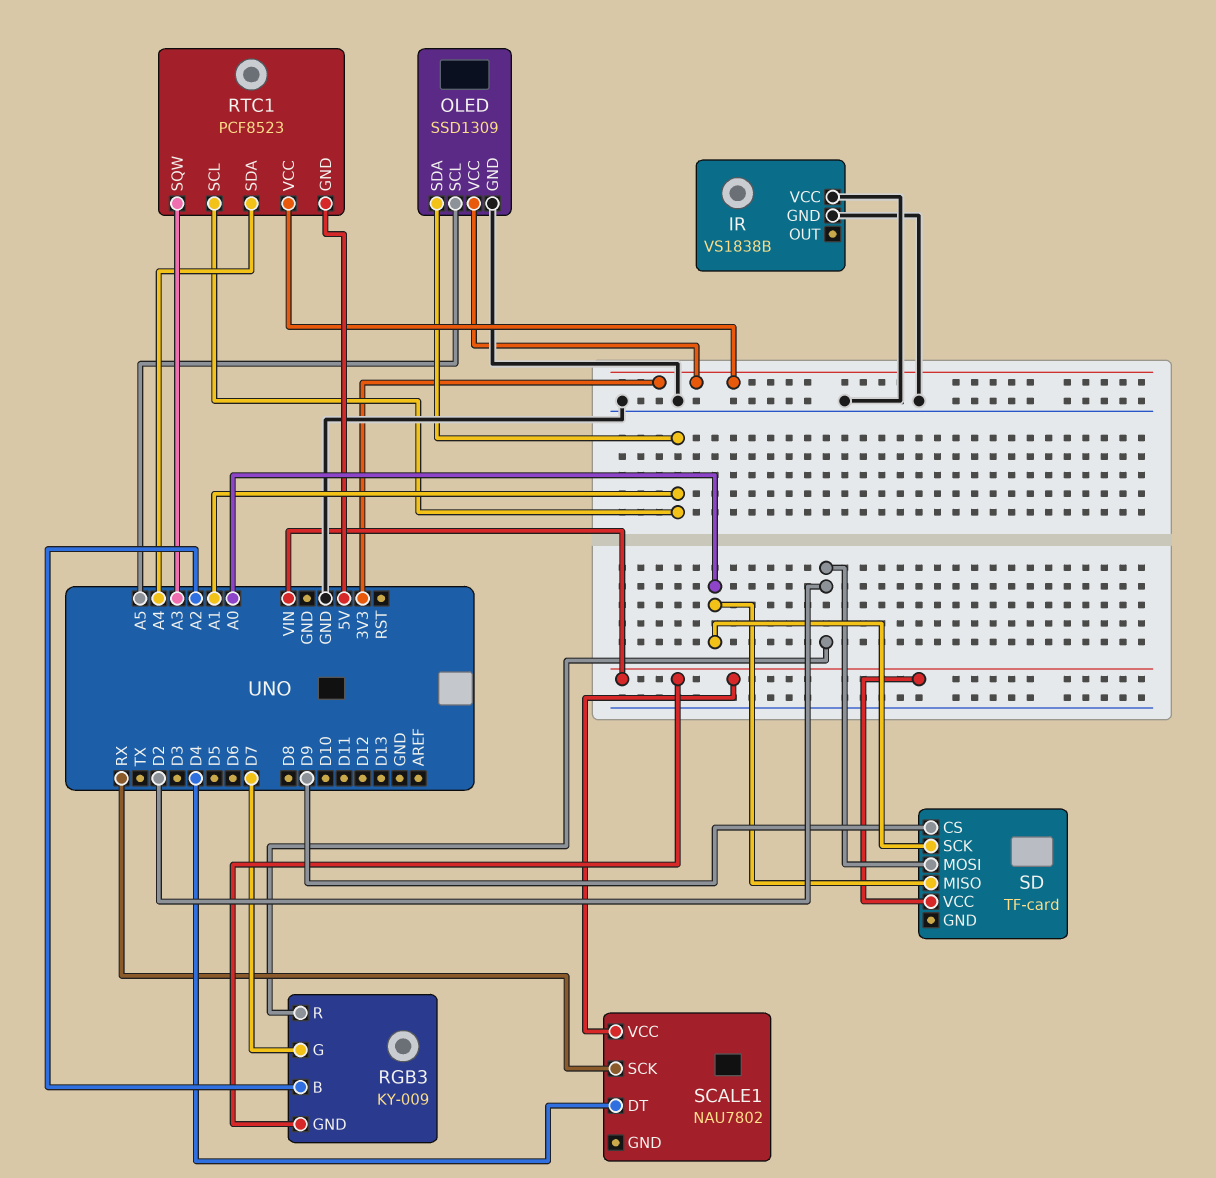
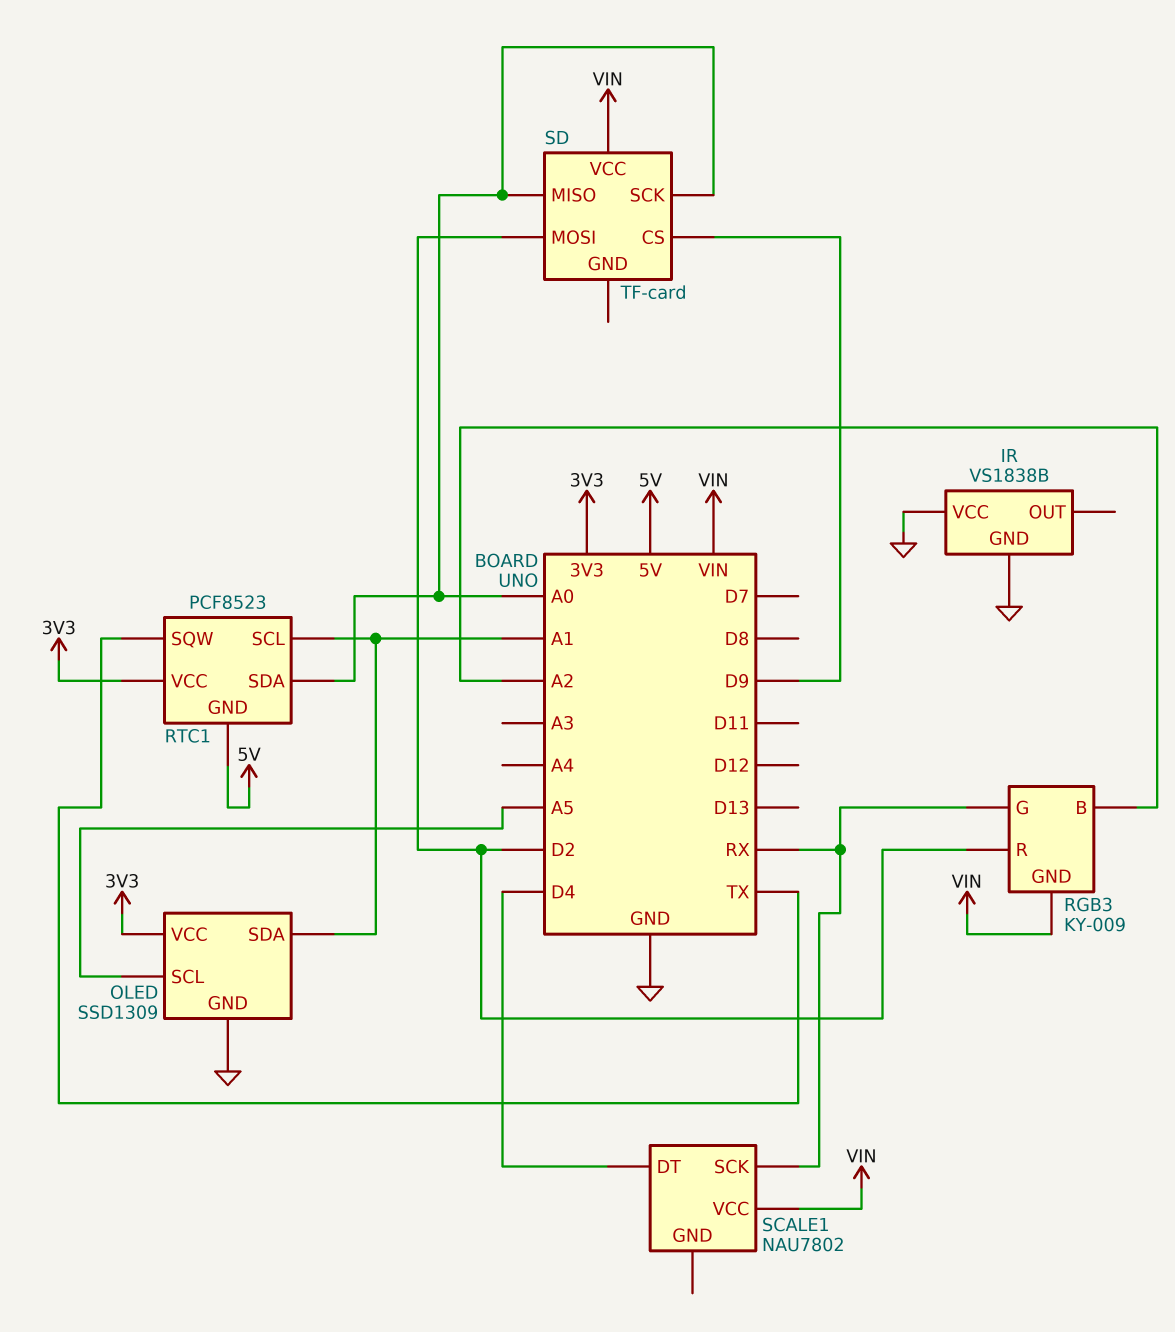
RGB3 pin G: D7 -> RX
RTC1 pin SDA: A4 -> A0
RTC1 pin SQW: A3 -> TX

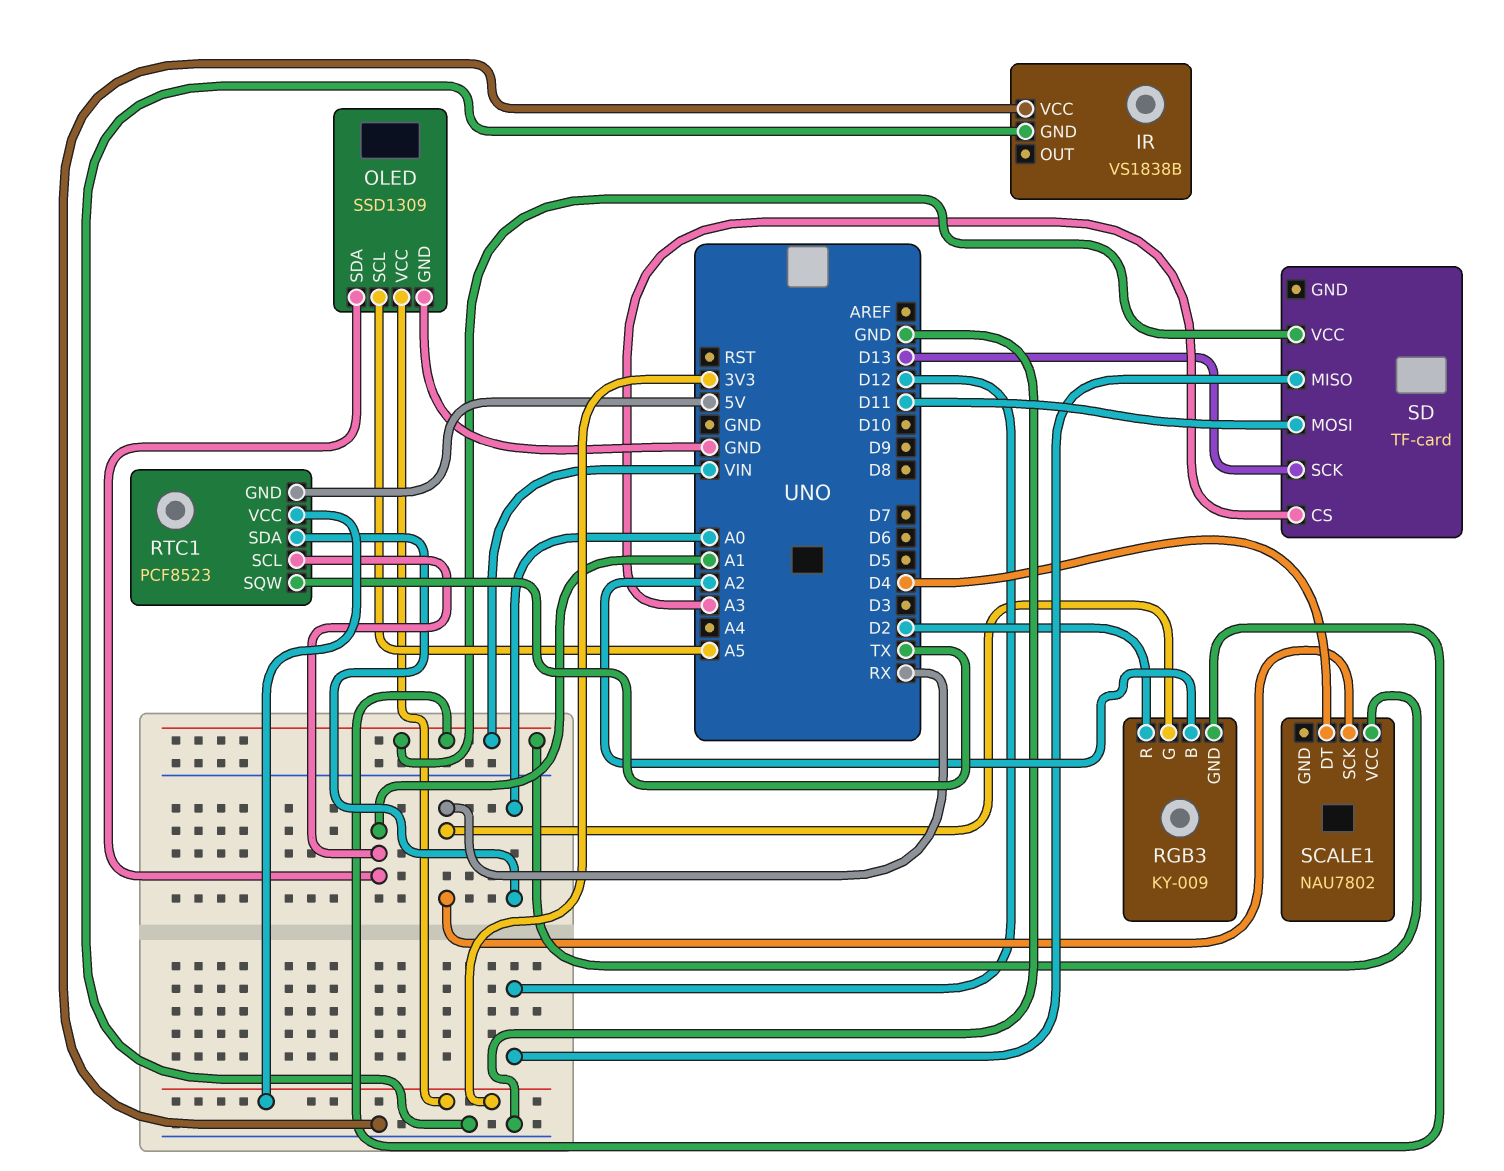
SD pin CS: D9 -> A3
SD pin MISO: A0 -> D12
SD pin MOSI: D2 -> D11
SD pin SCK: A0 -> D13

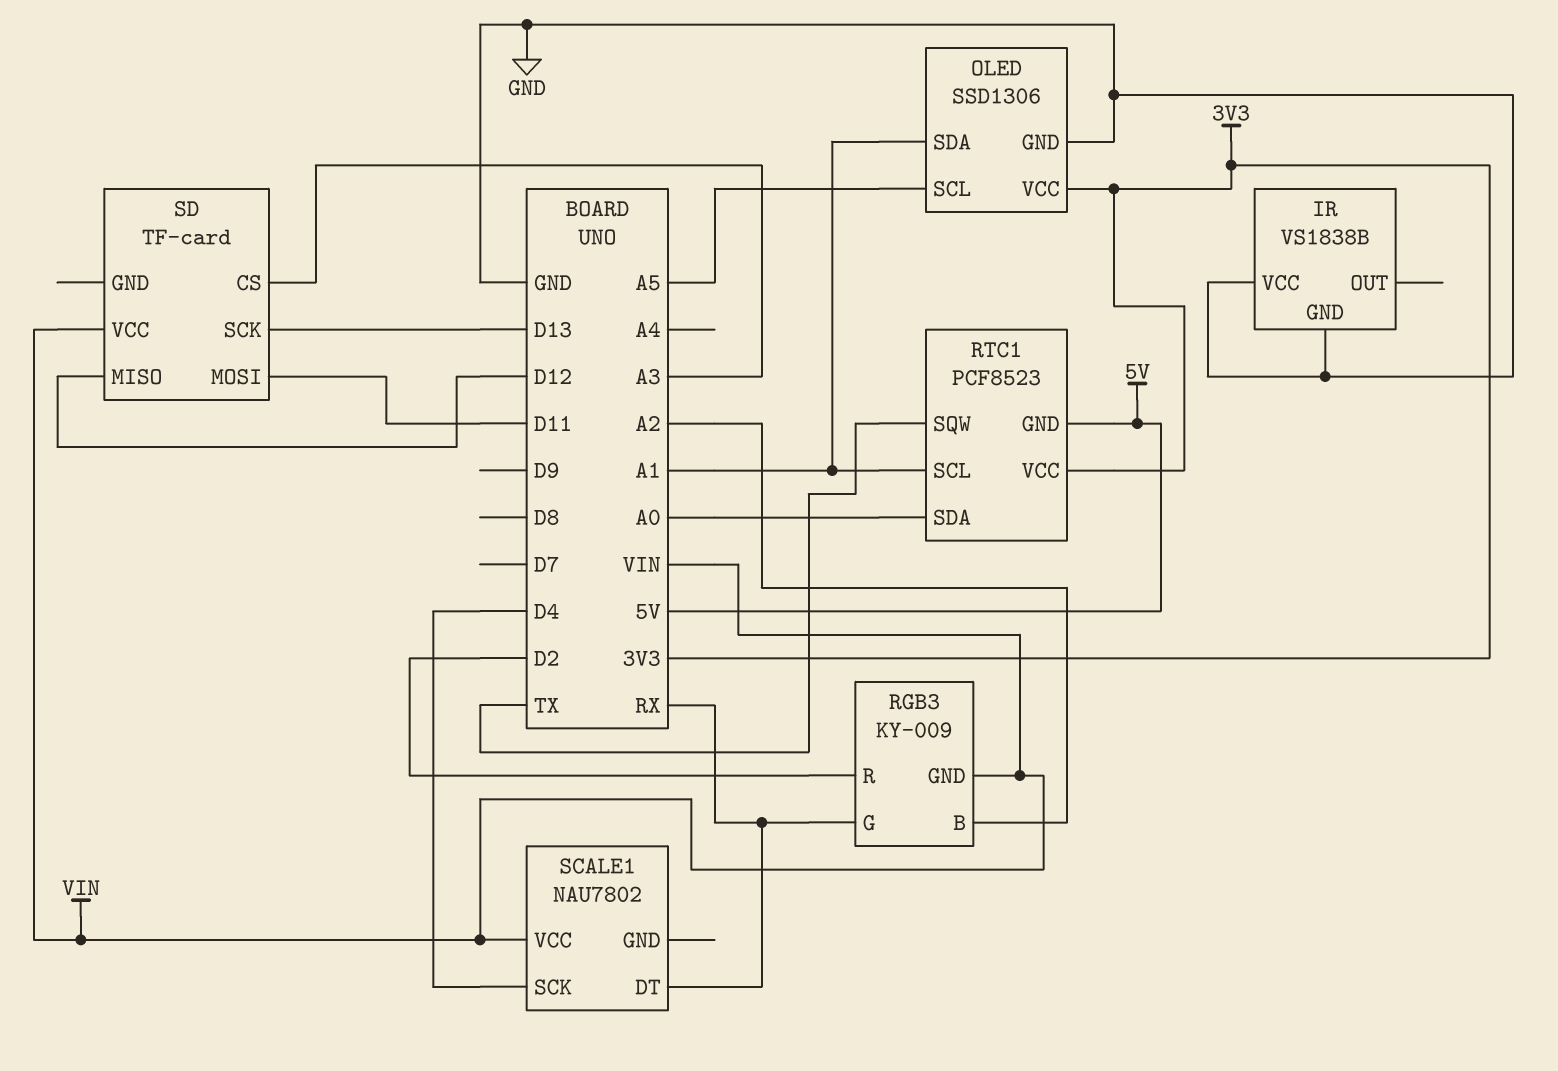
OLED: SSD1309 -> SSD1306
SCALE1 pin DT: D4 -> RX
SCALE1 pin SCK: RX -> D4

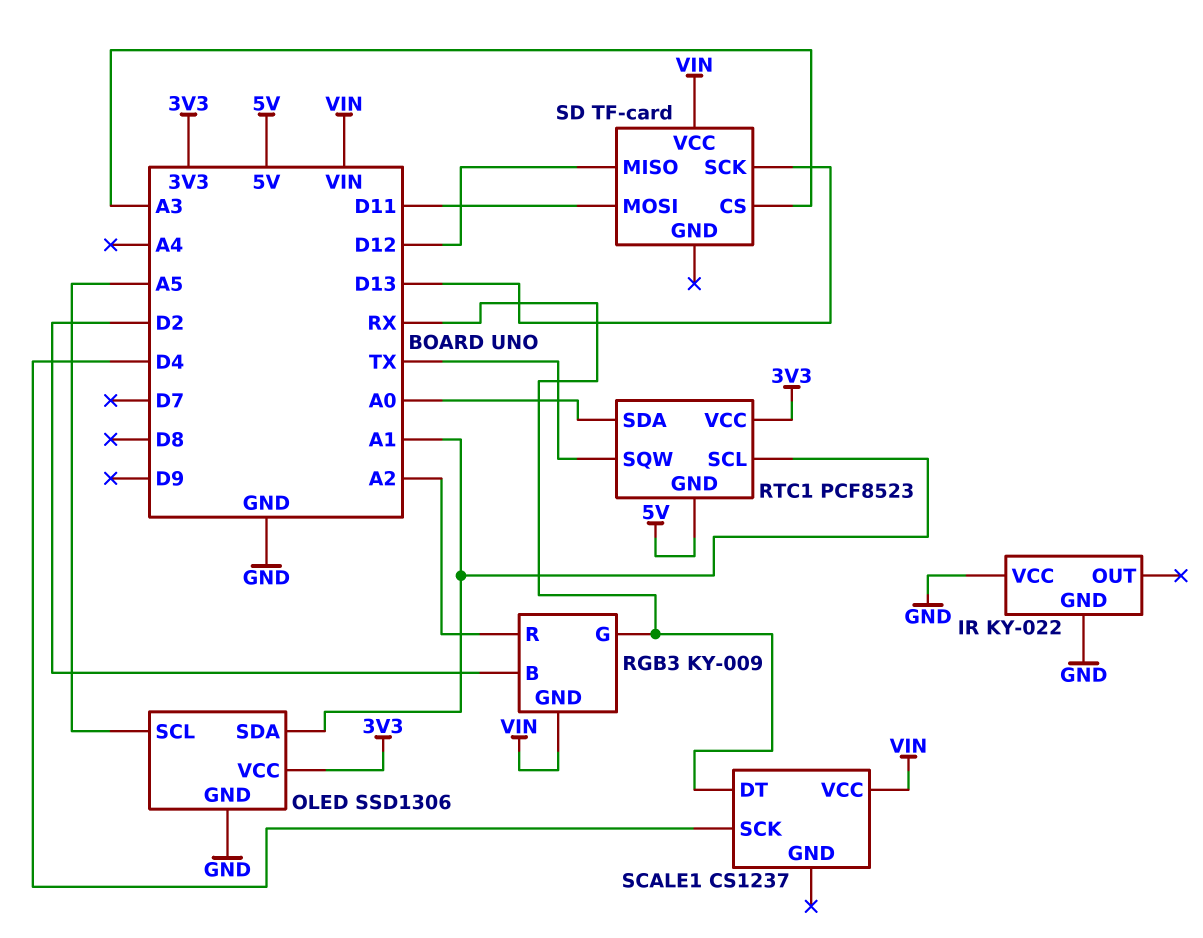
IR: VS1838B -> KY-022
RGB3 pin B: A2 -> D2
RGB3 pin R: D2 -> A2
SCALE1: NAU7802 -> CS1237

